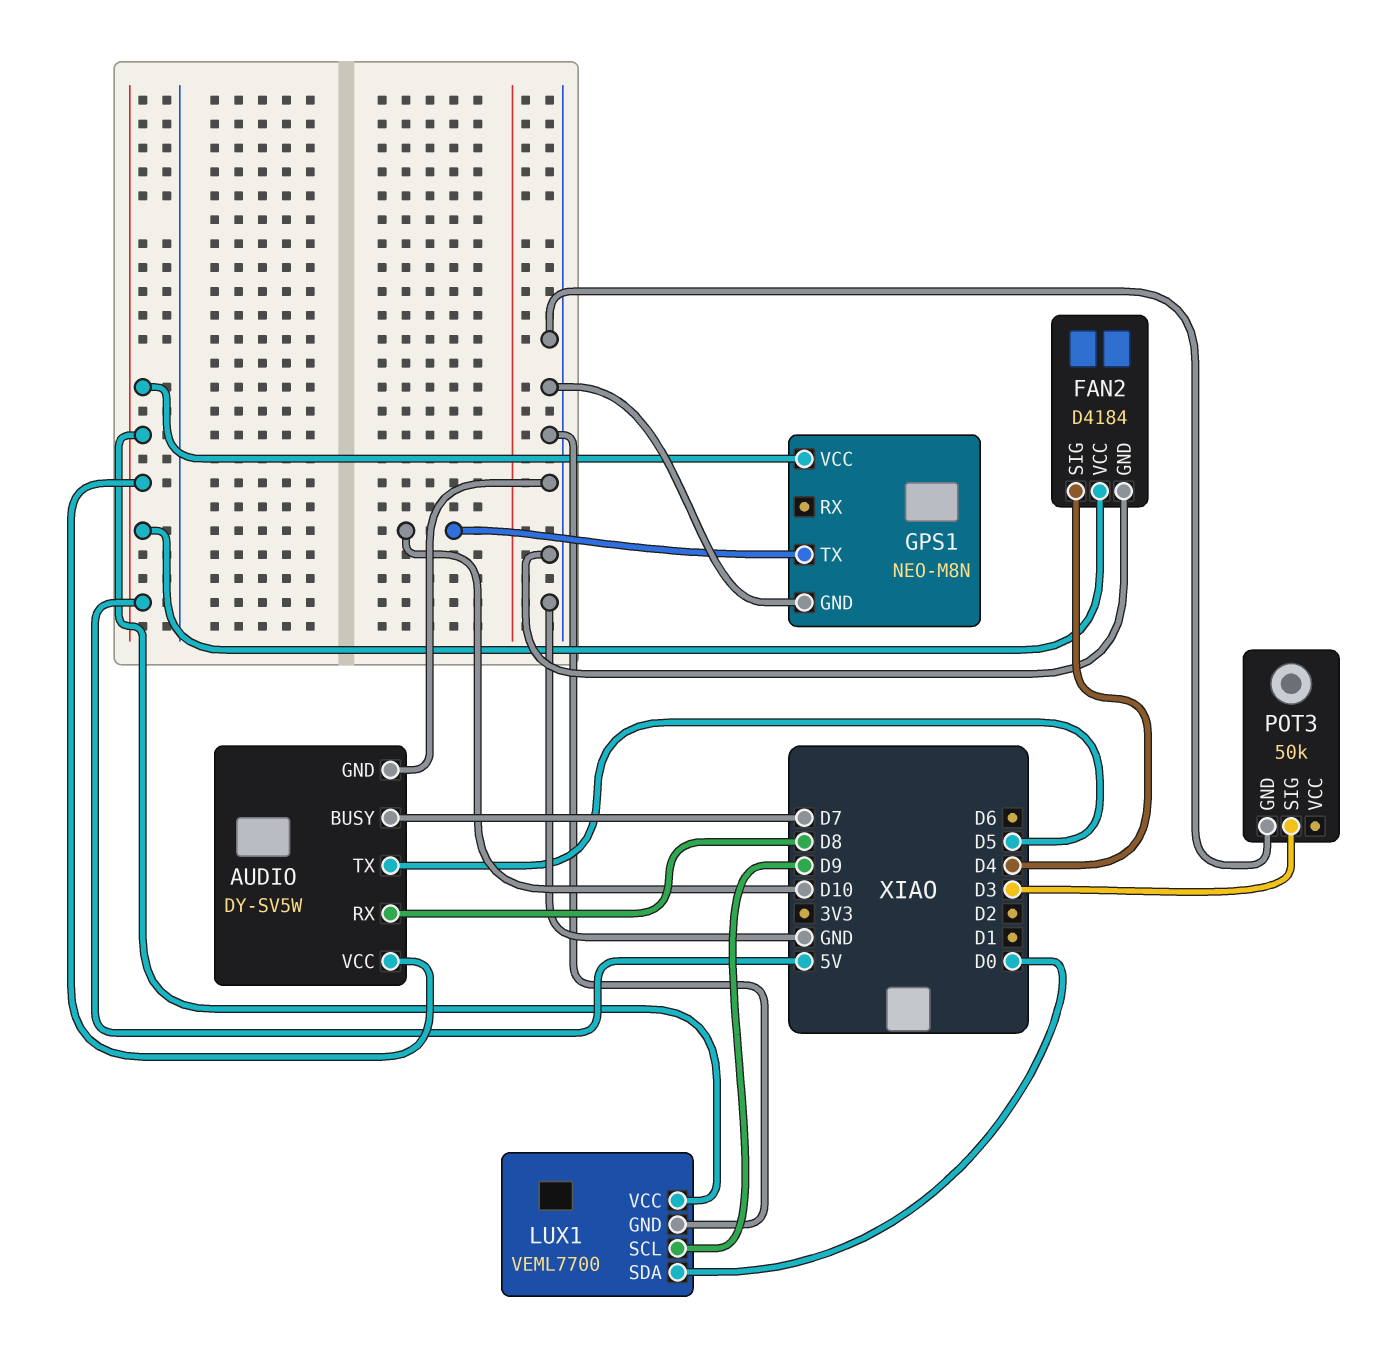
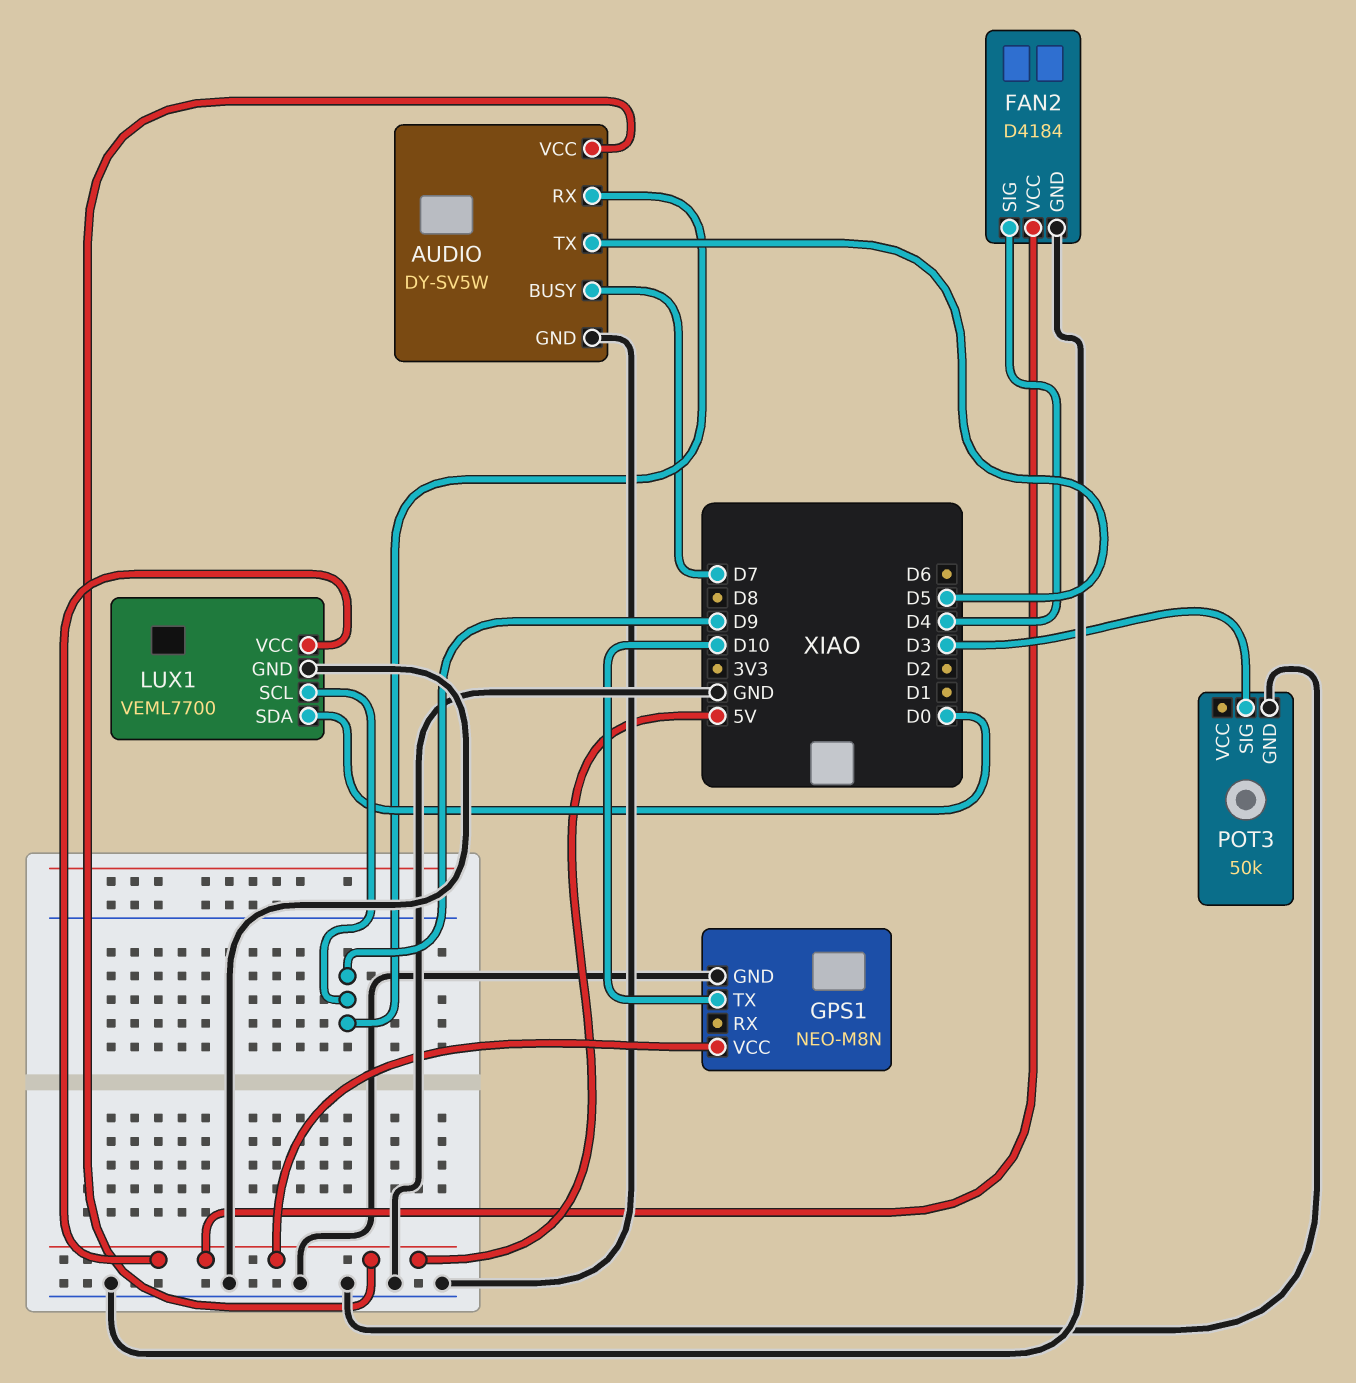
AUDIO pin RX: D8 -> D9

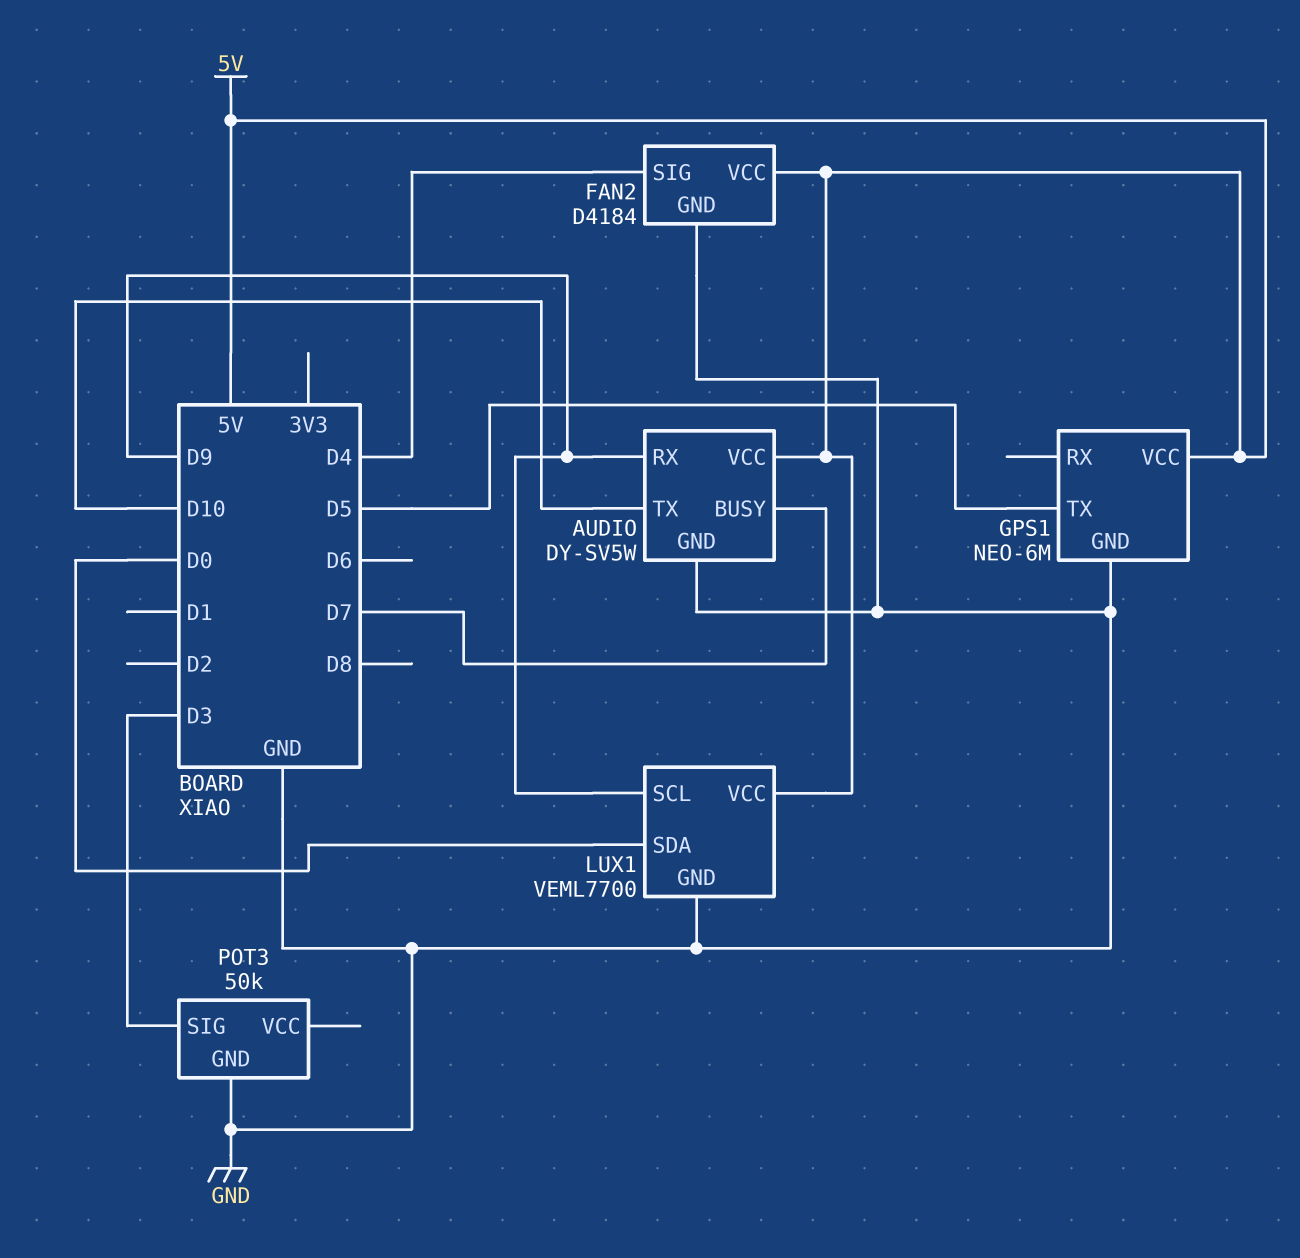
AUDIO pin TX: D5 -> D10
GPS1: NEO-M8N -> NEO-6M
GPS1 pin TX: D10 -> D5

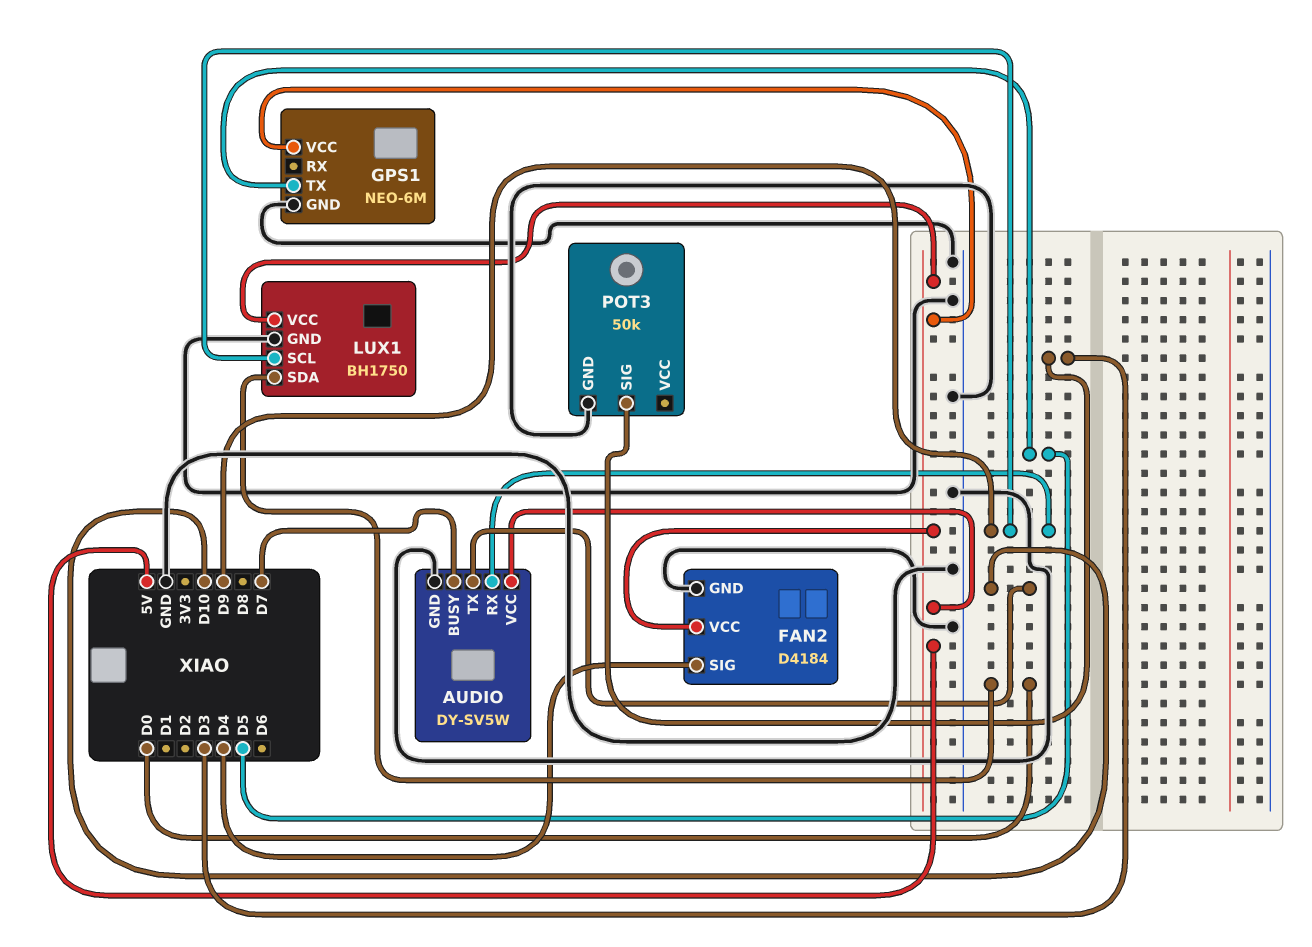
LUX1: VEML7700 -> BH1750

